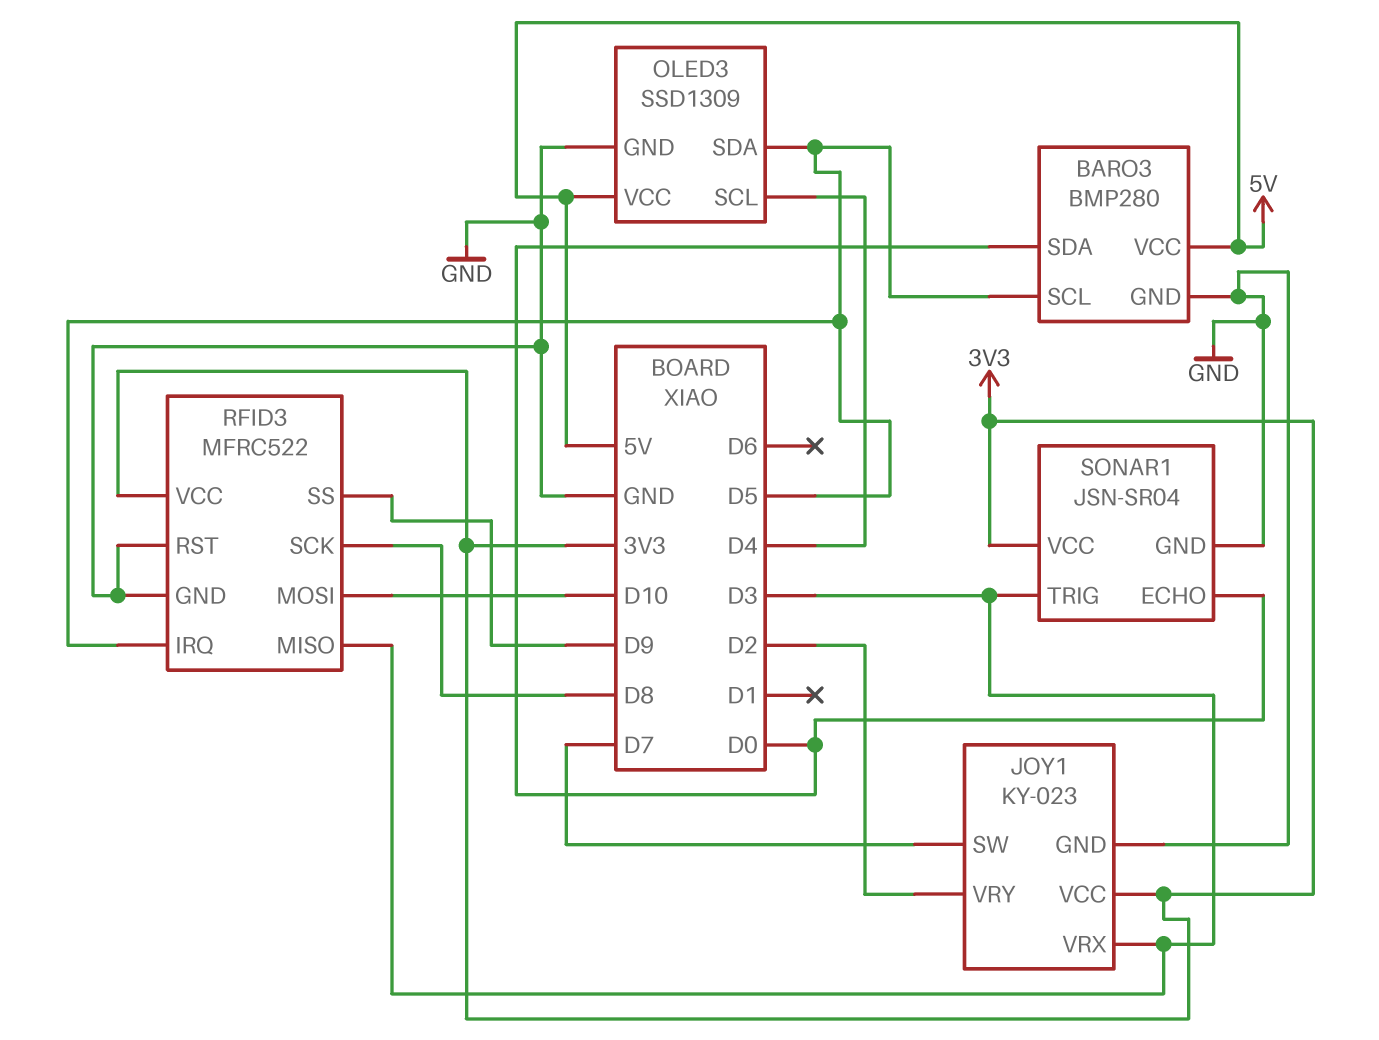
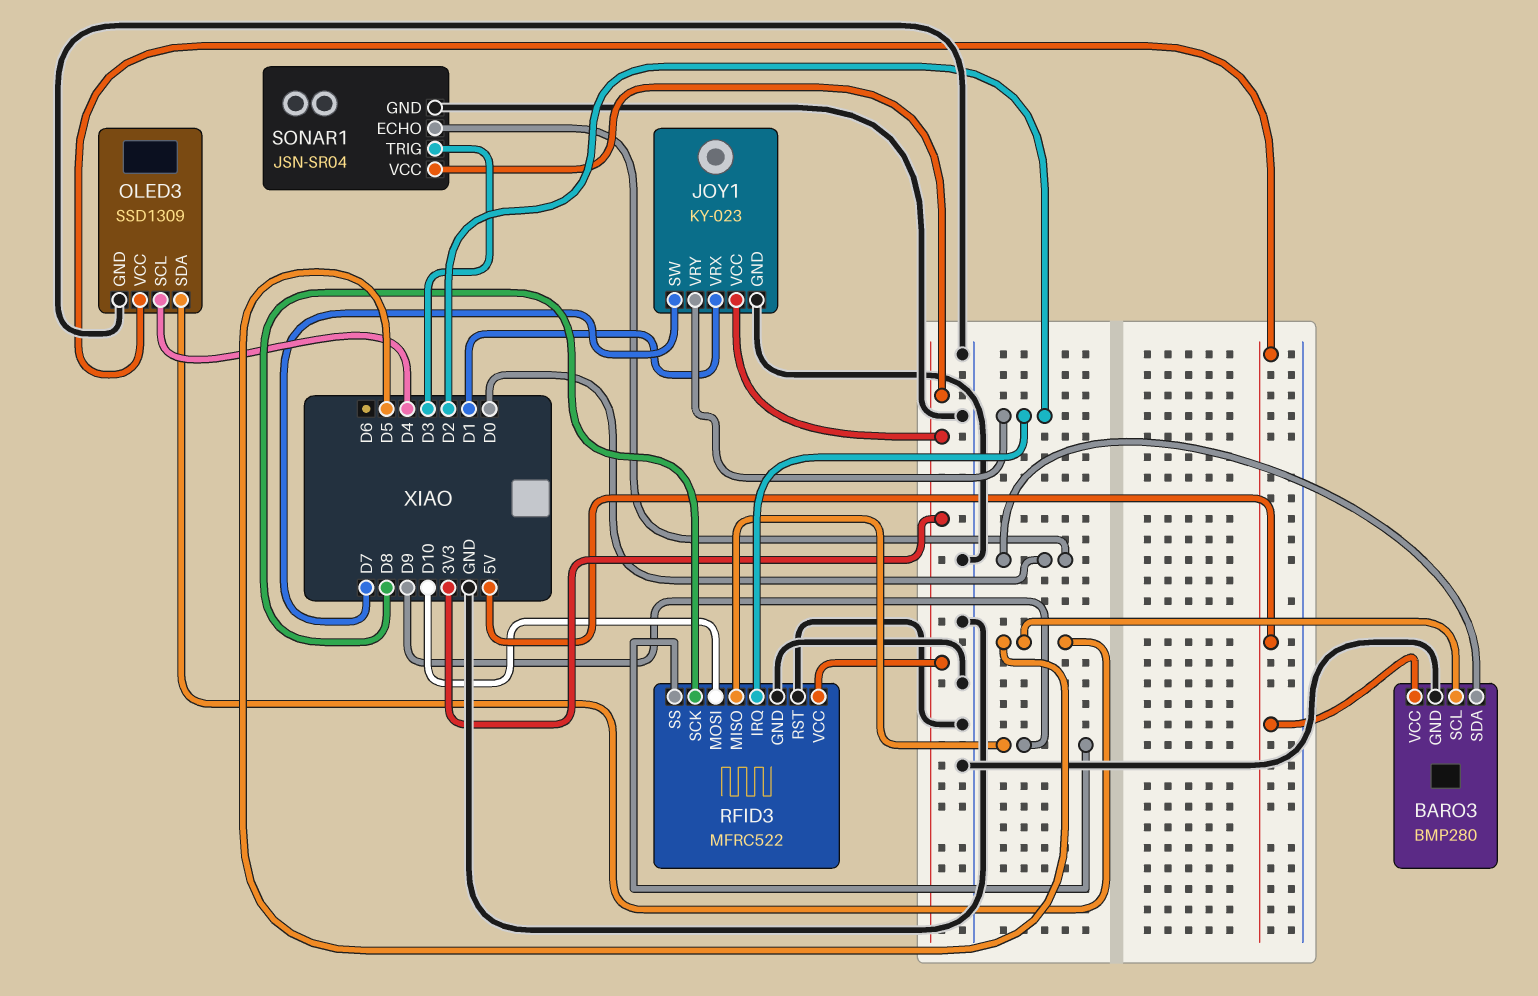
JOY1 pin VRX: D3 -> D1
RFID3 pin IRQ: D5 -> D2
RFID3 pin MISO: D3 -> D9

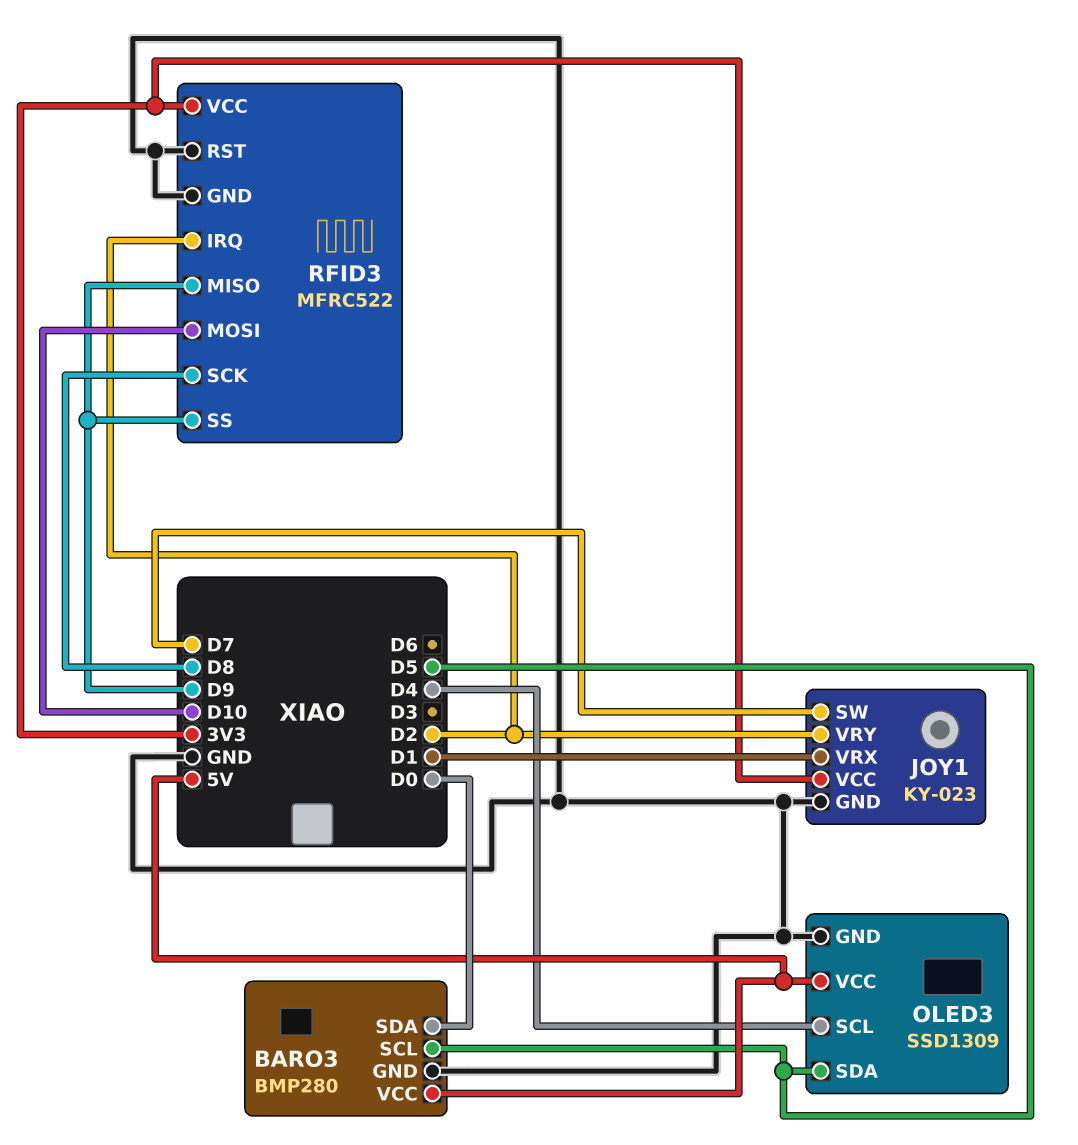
SONAR1: JSN-SR04 -> none
SONAR1 pin ECHO: D0 -> none
SONAR1 pin GND: GND -> none
SONAR1 pin TRIG: D3 -> none
SONAR1 pin VCC: 3V3 -> none

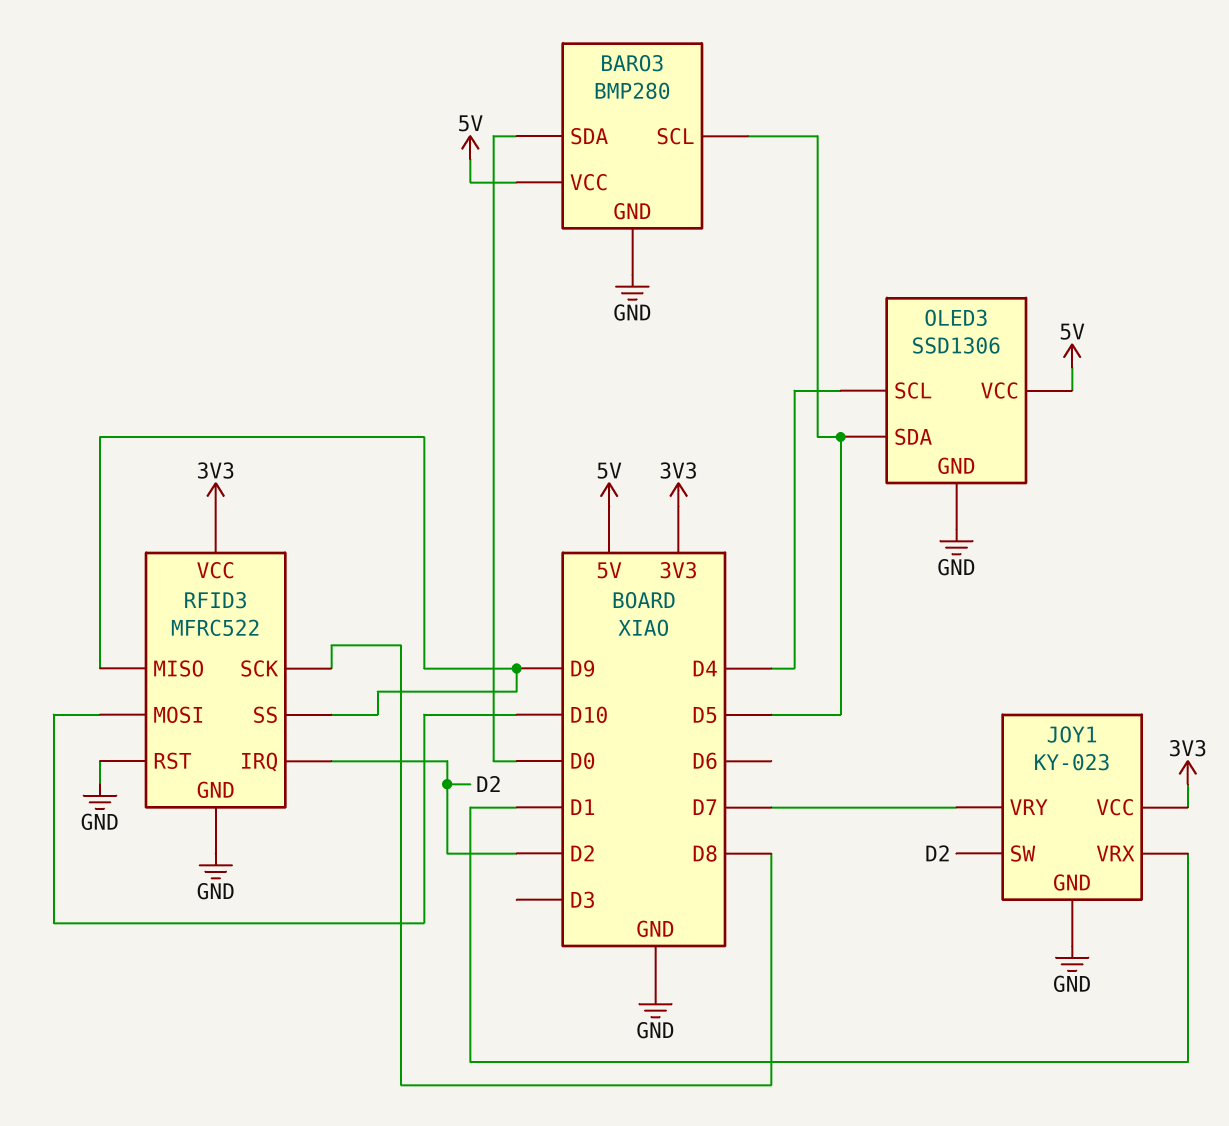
JOY1 pin SW: D7 -> D2
JOY1 pin VRY: D2 -> D7
OLED3: SSD1309 -> SSD1306

